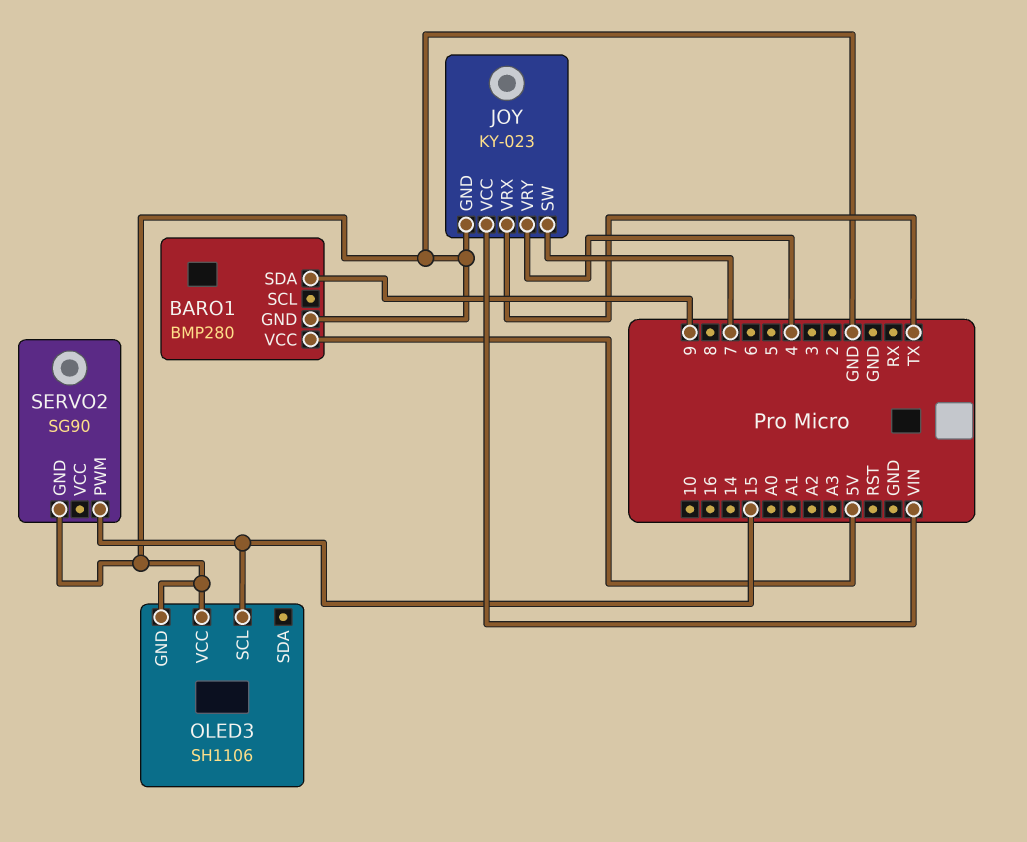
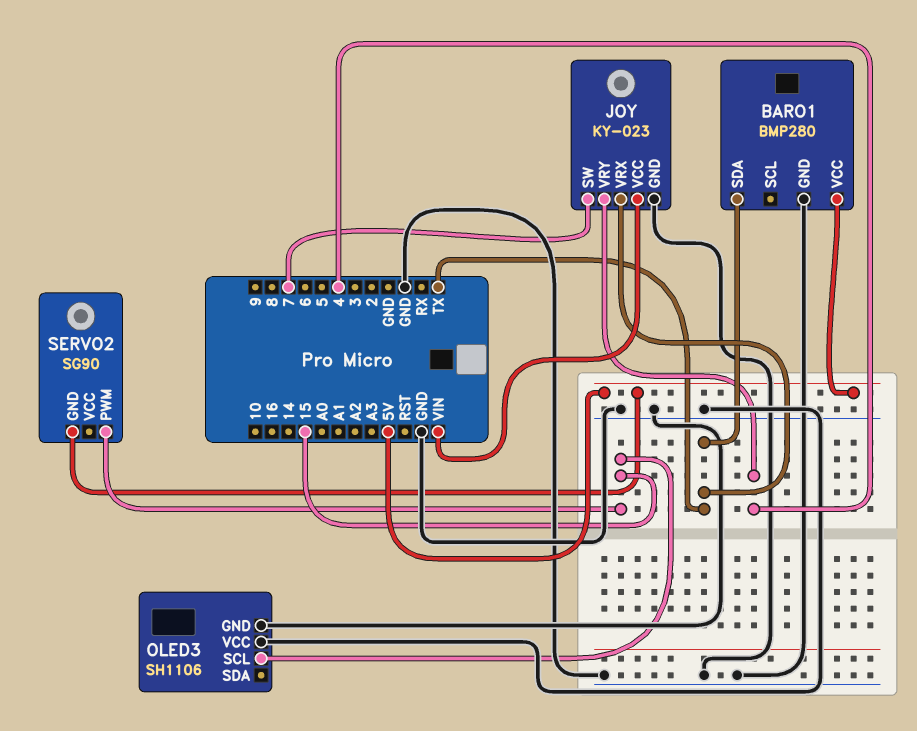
BARO1 pin SDA: 9 -> TX
SERVO2 pin GND: GND -> 5V

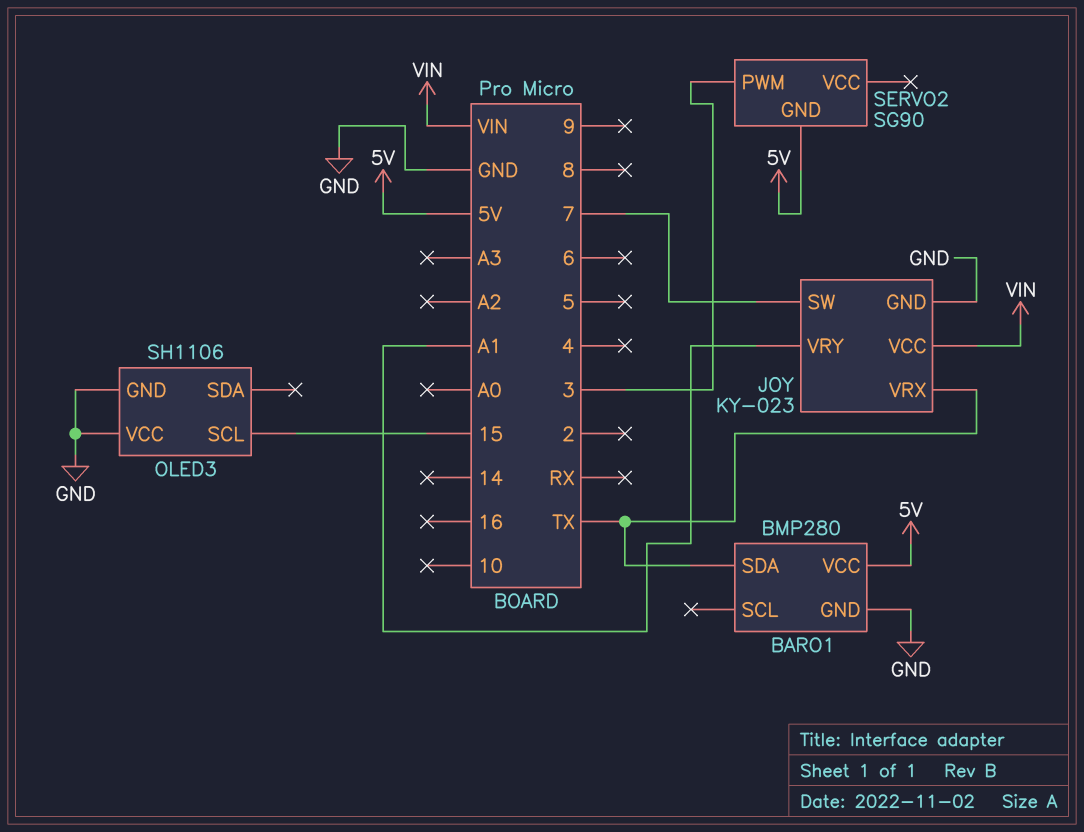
JOY pin VRY: 4 -> A1
SERVO2 pin PWM: 15 -> 3

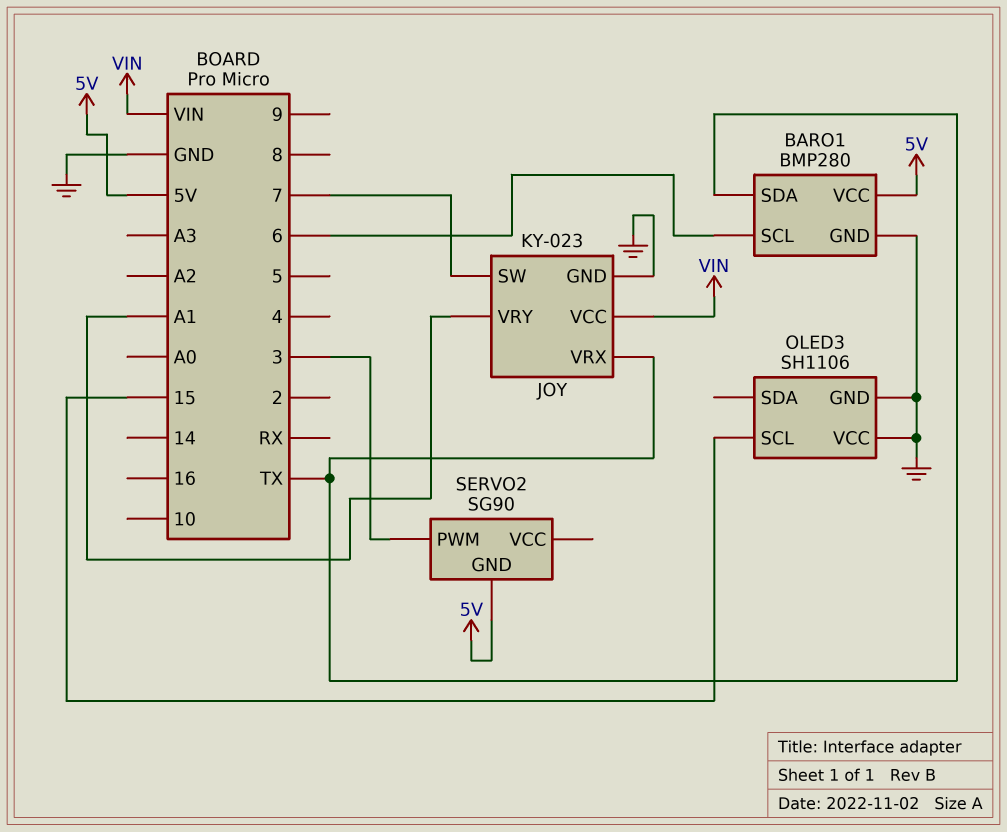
BARO1 pin SCL: none -> 6

